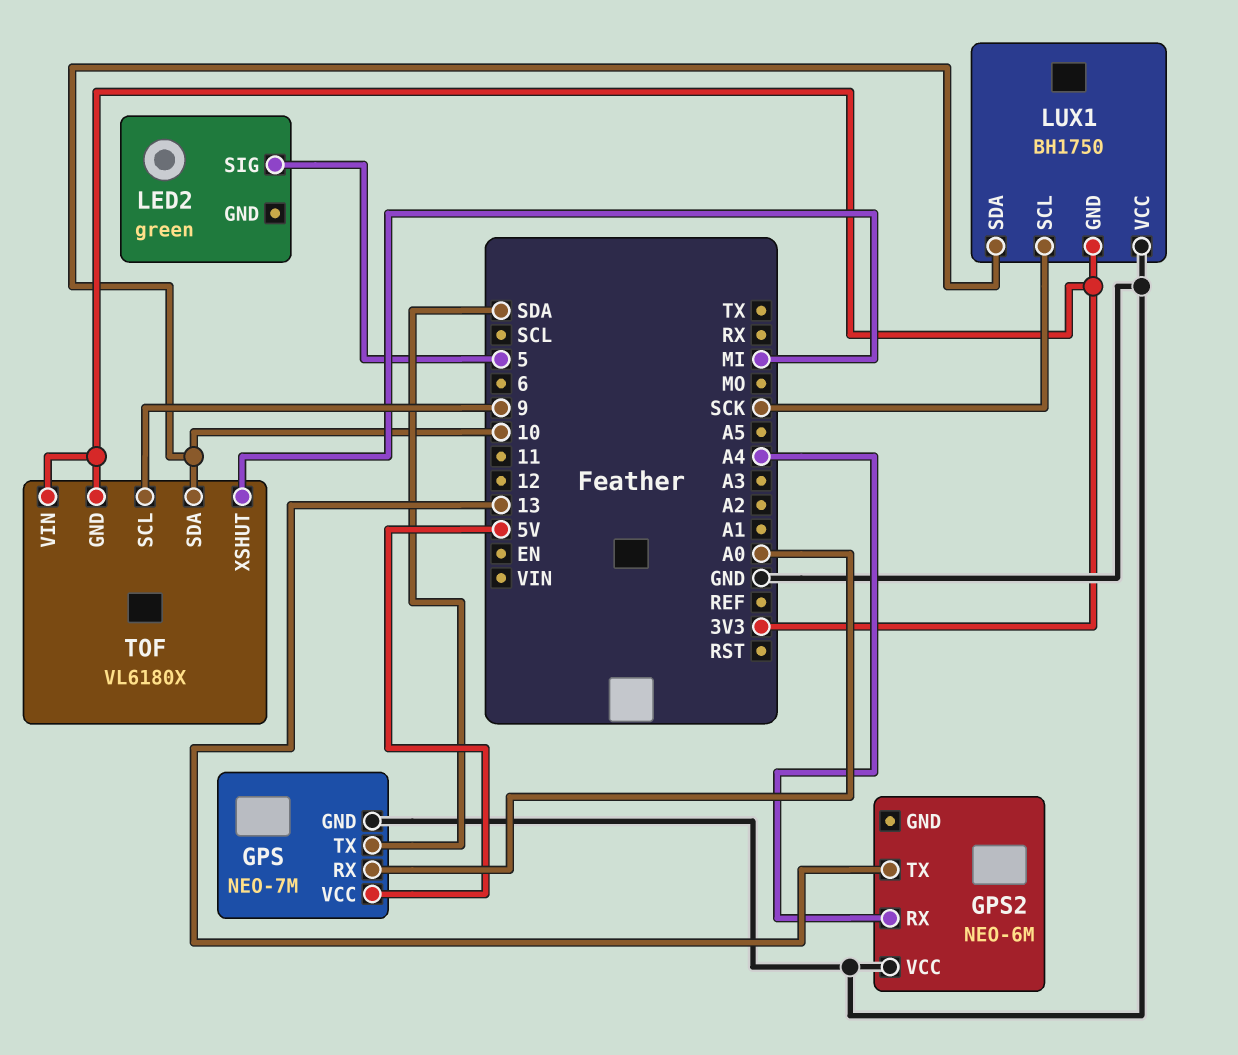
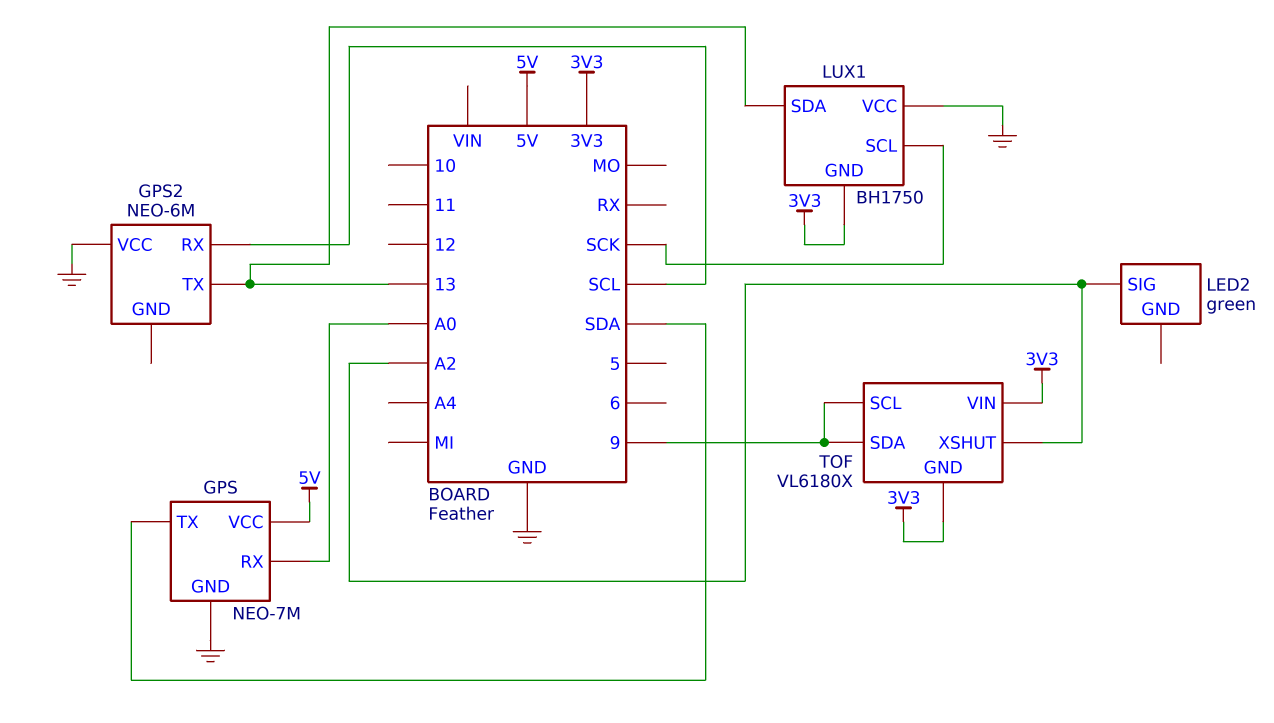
GPS2 pin RX: A4 -> SCL
LED2 pin SIG: 5 -> A2
LUX1 pin SDA: 10 -> 13
TOF pin SDA: 10 -> 9
TOF pin XSHUT: MI -> A2

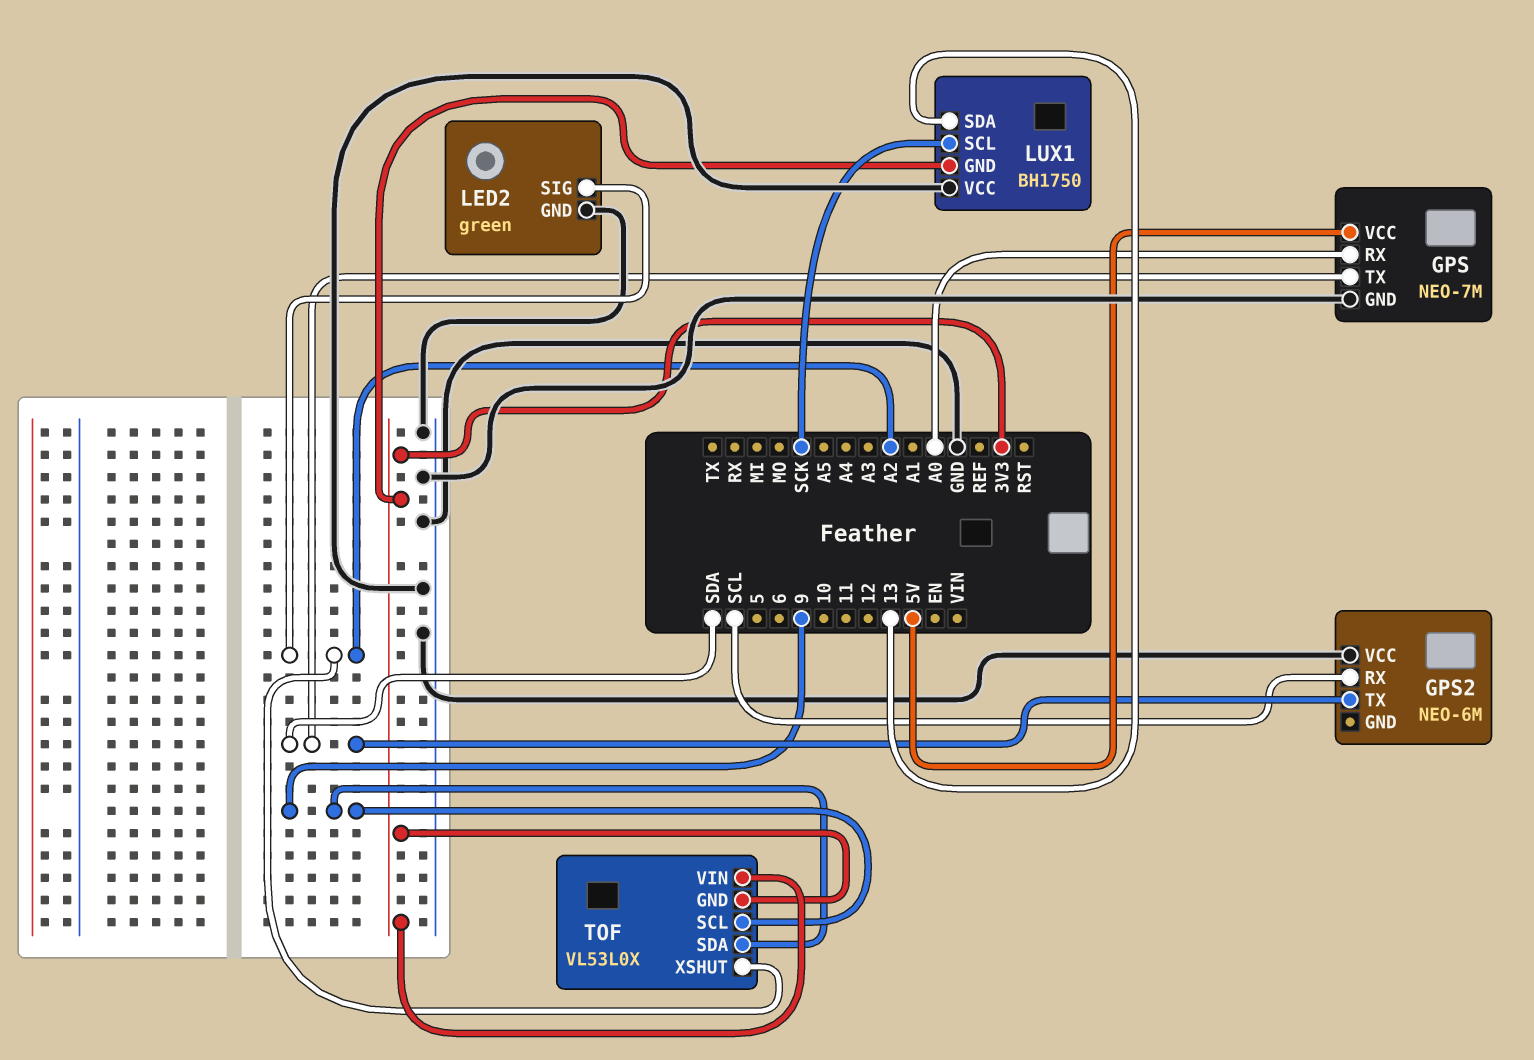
GPS2 pin TX: 13 -> SDA
LED2 pin GND: none -> GND
TOF: VL6180X -> VL53L0X

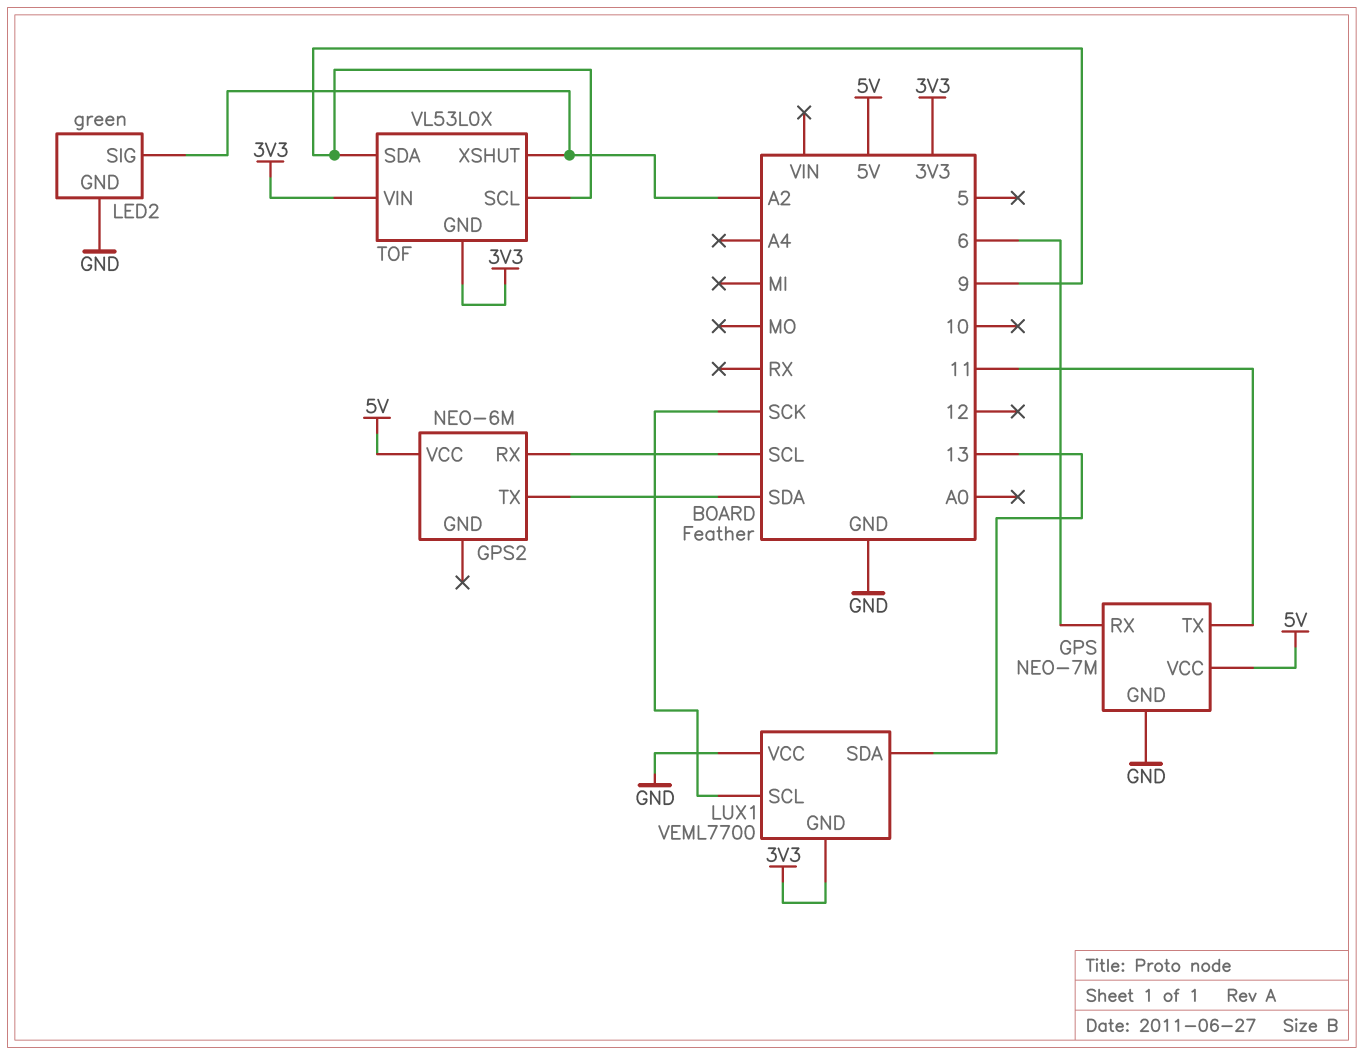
GPS pin RX: A0 -> 6
GPS pin TX: SDA -> 11
GPS2 pin VCC: GND -> 5V
LUX1: BH1750 -> VEML7700

